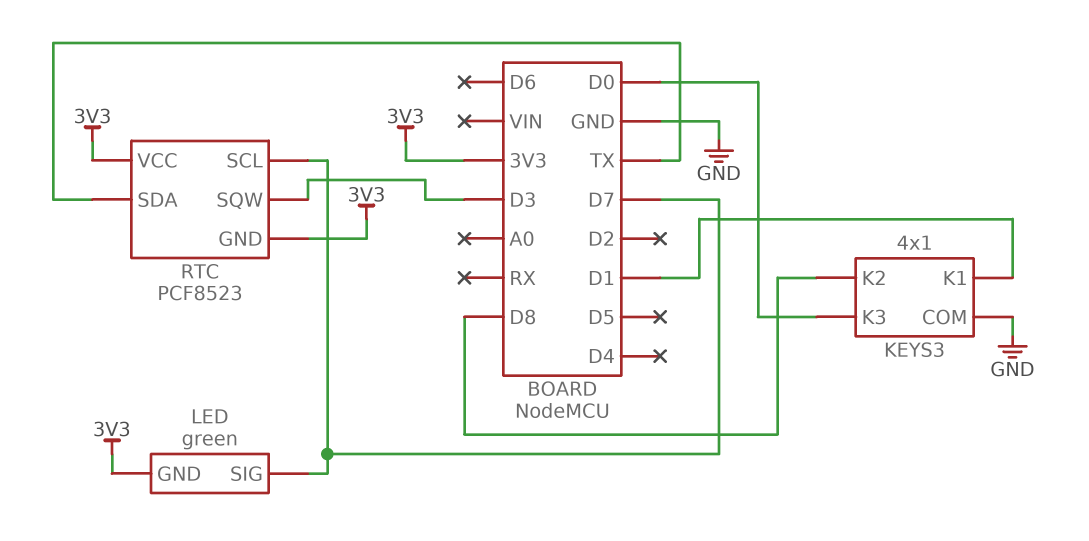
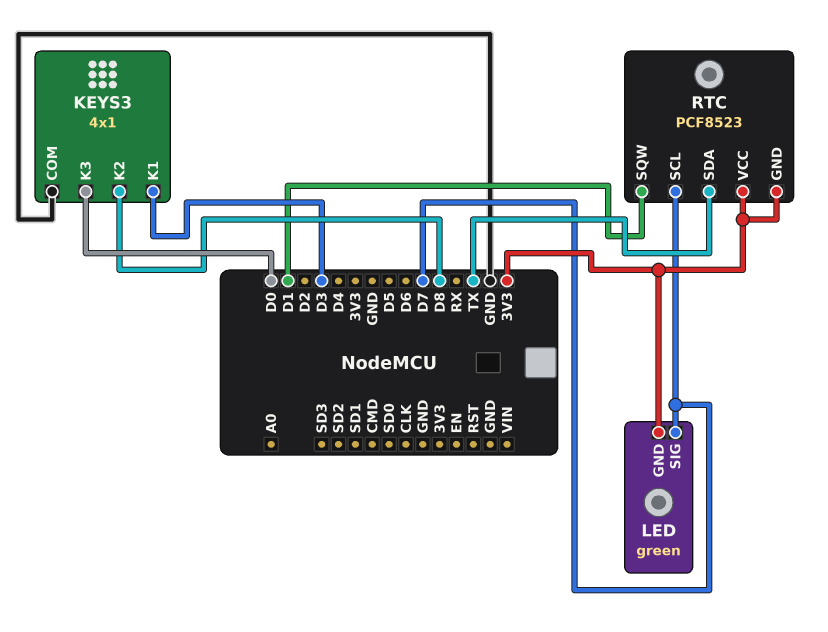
KEYS3 pin K1: D1 -> D3
RTC pin SQW: D3 -> D1

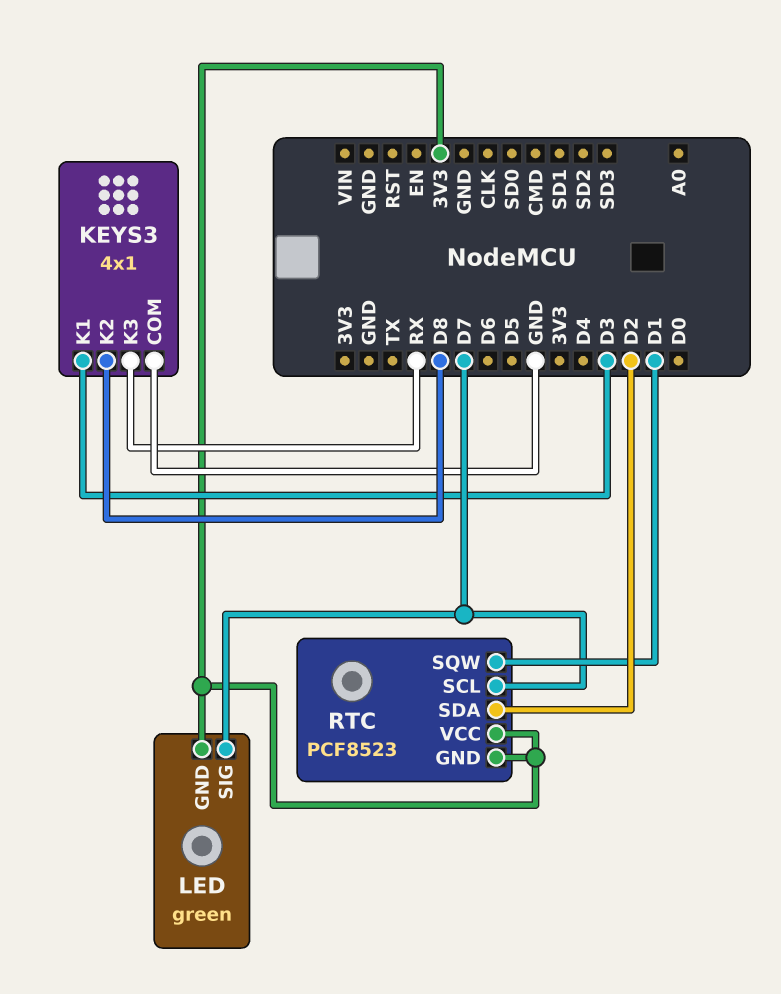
KEYS3 pin K3: D0 -> RX
RTC pin SDA: TX -> D2

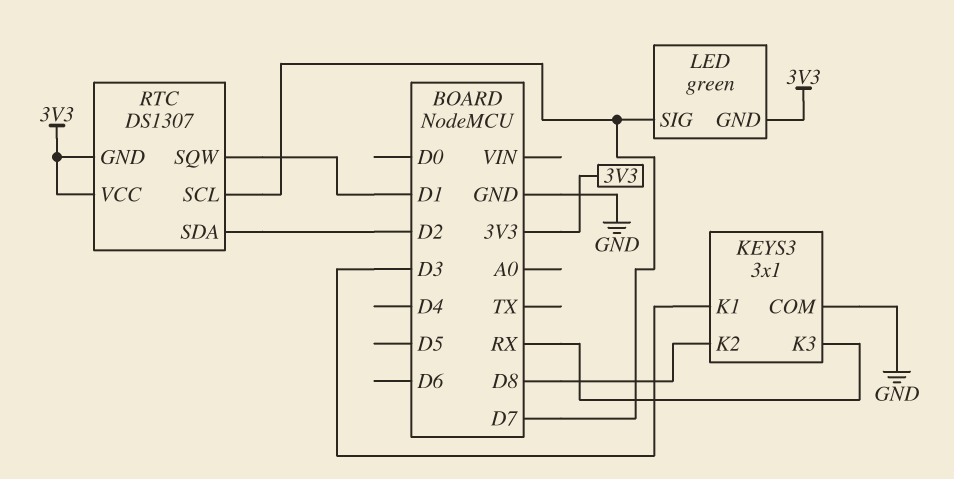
KEYS3: 4x1 -> 3x1
RTC: PCF8523 -> DS1307

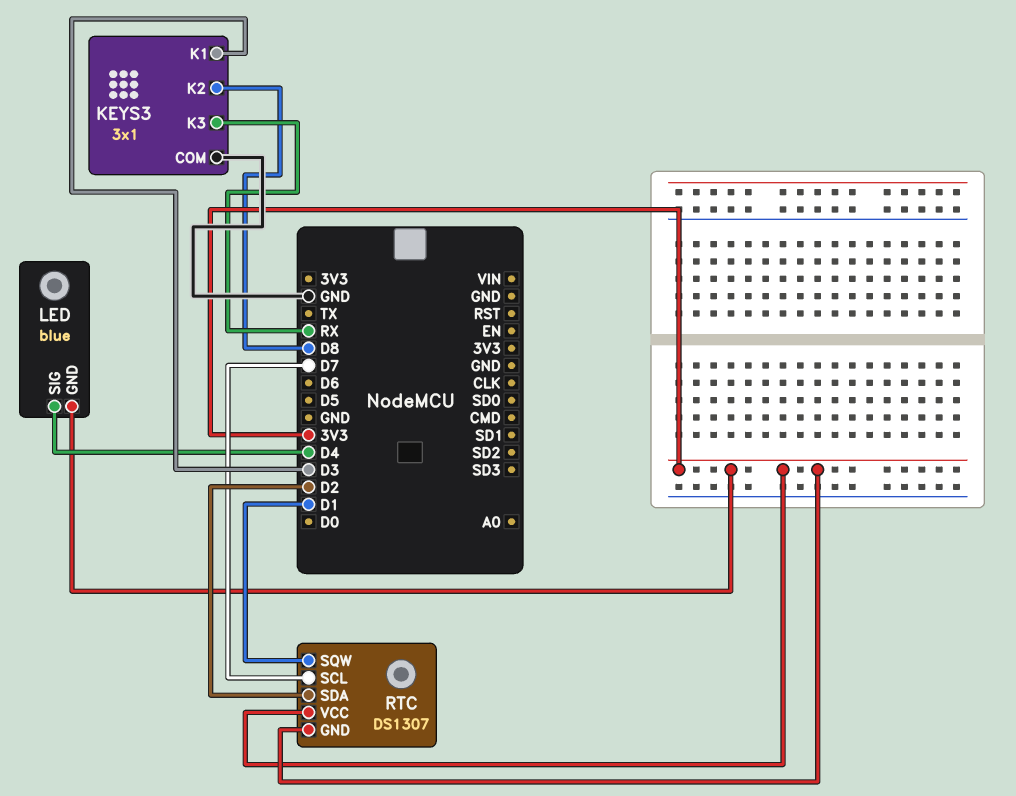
LED: green -> blue
LED pin SIG: D7 -> D4

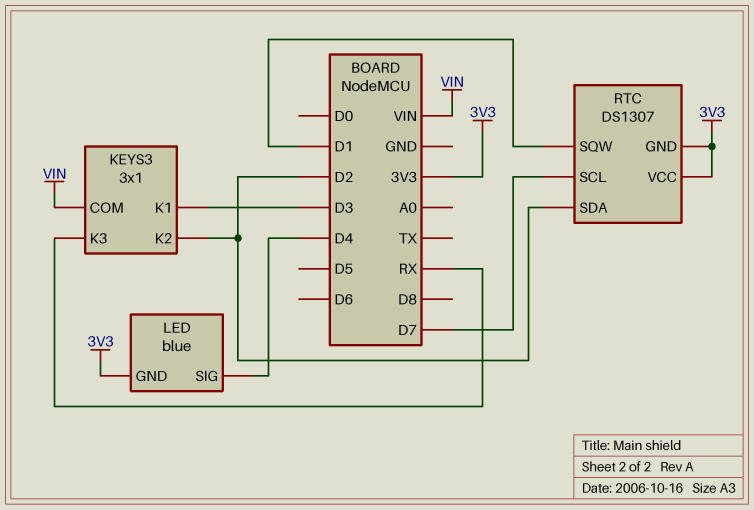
KEYS3 pin COM: GND -> VIN
KEYS3 pin K2: D8 -> D2

